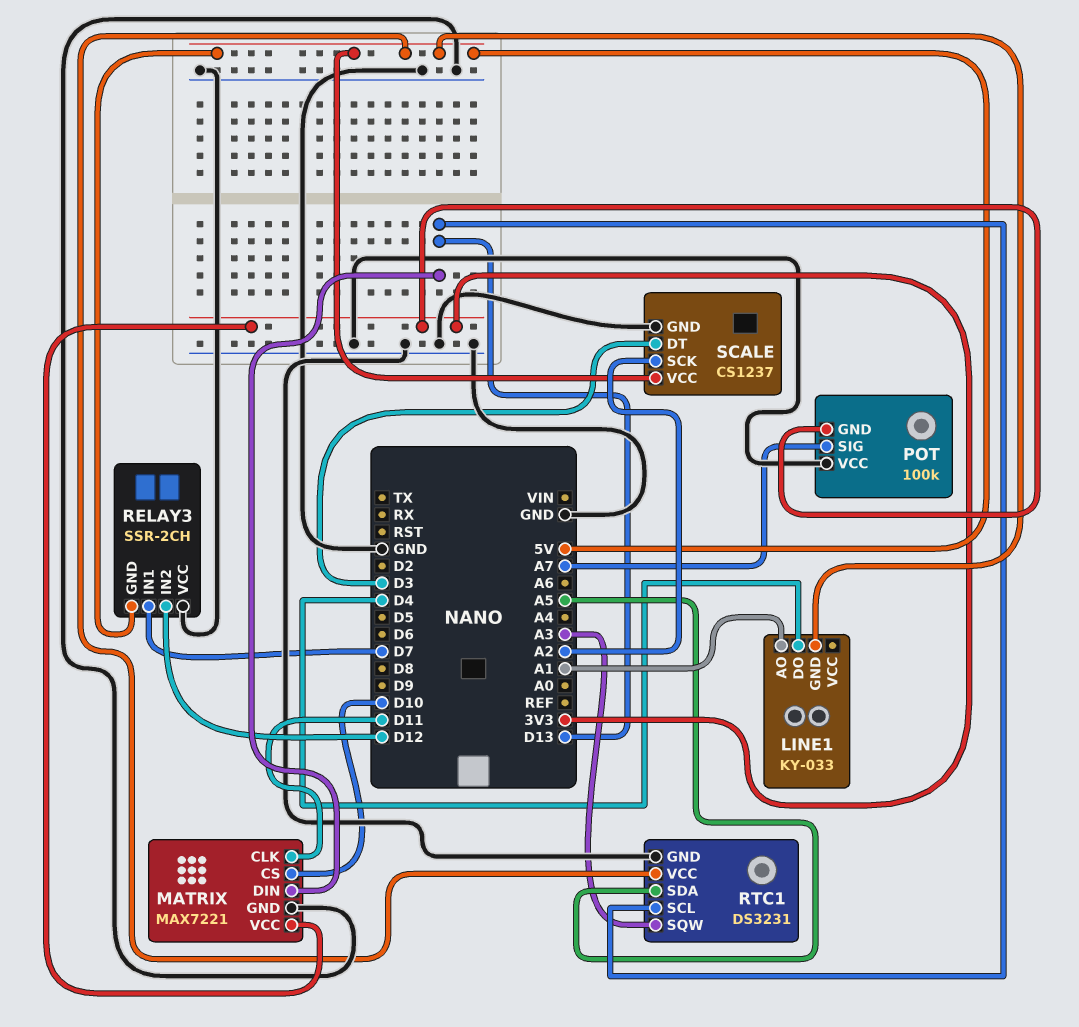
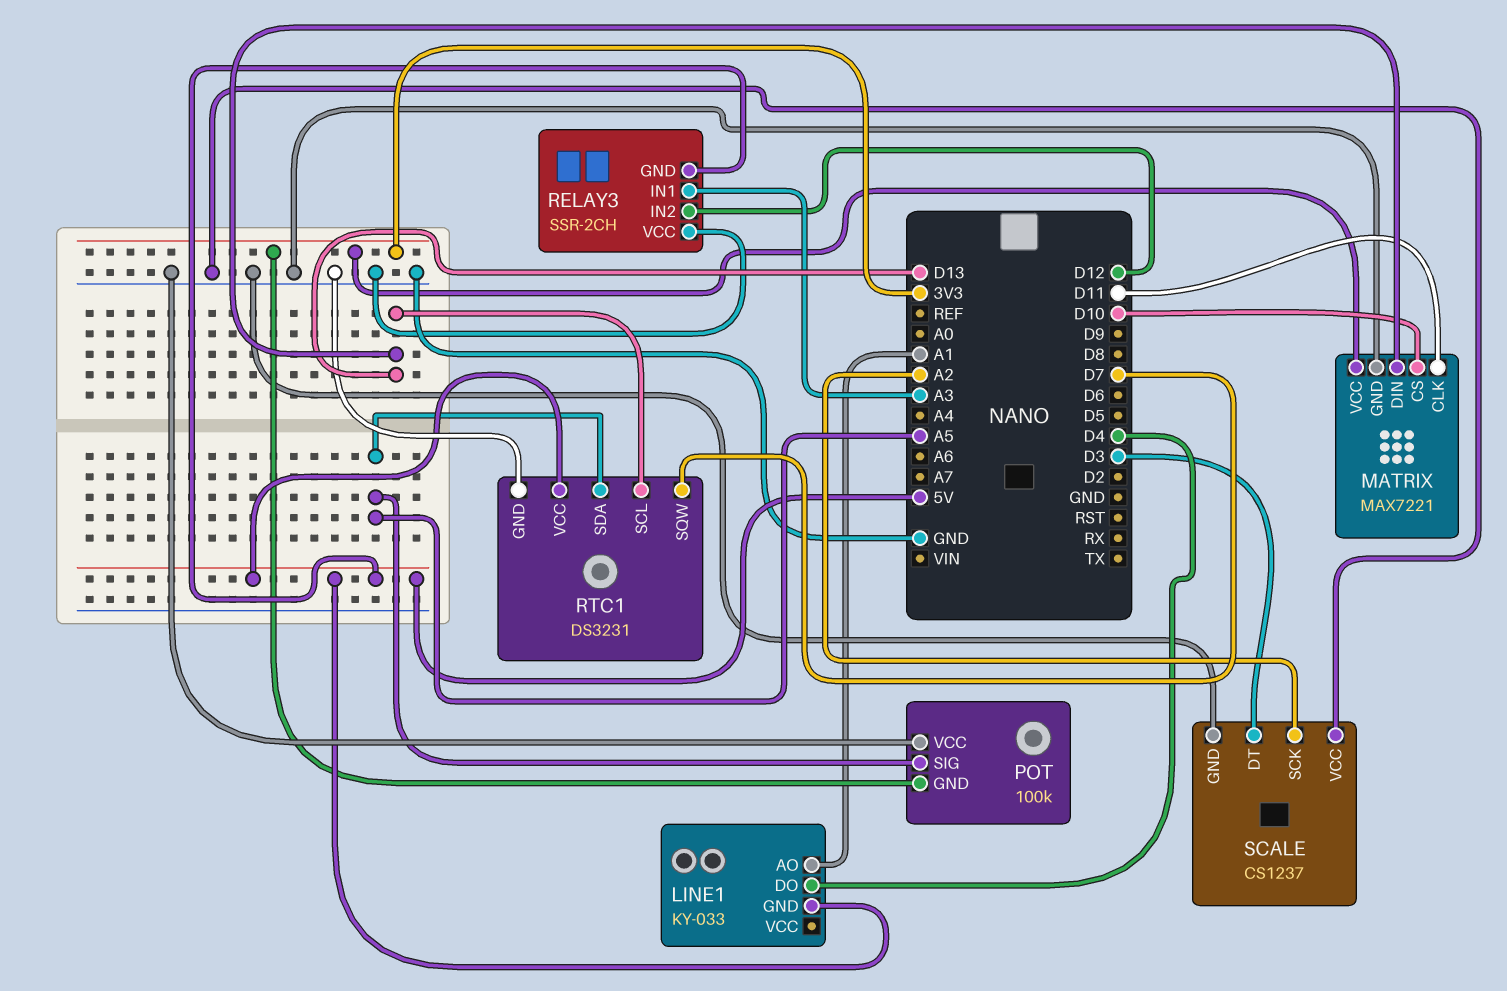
POT pin SIG: A7 -> A5
RELAY3 pin IN1: D7 -> A3
RTC1 pin SQW: A3 -> D7
SCALE pin VCC: 5V -> GND

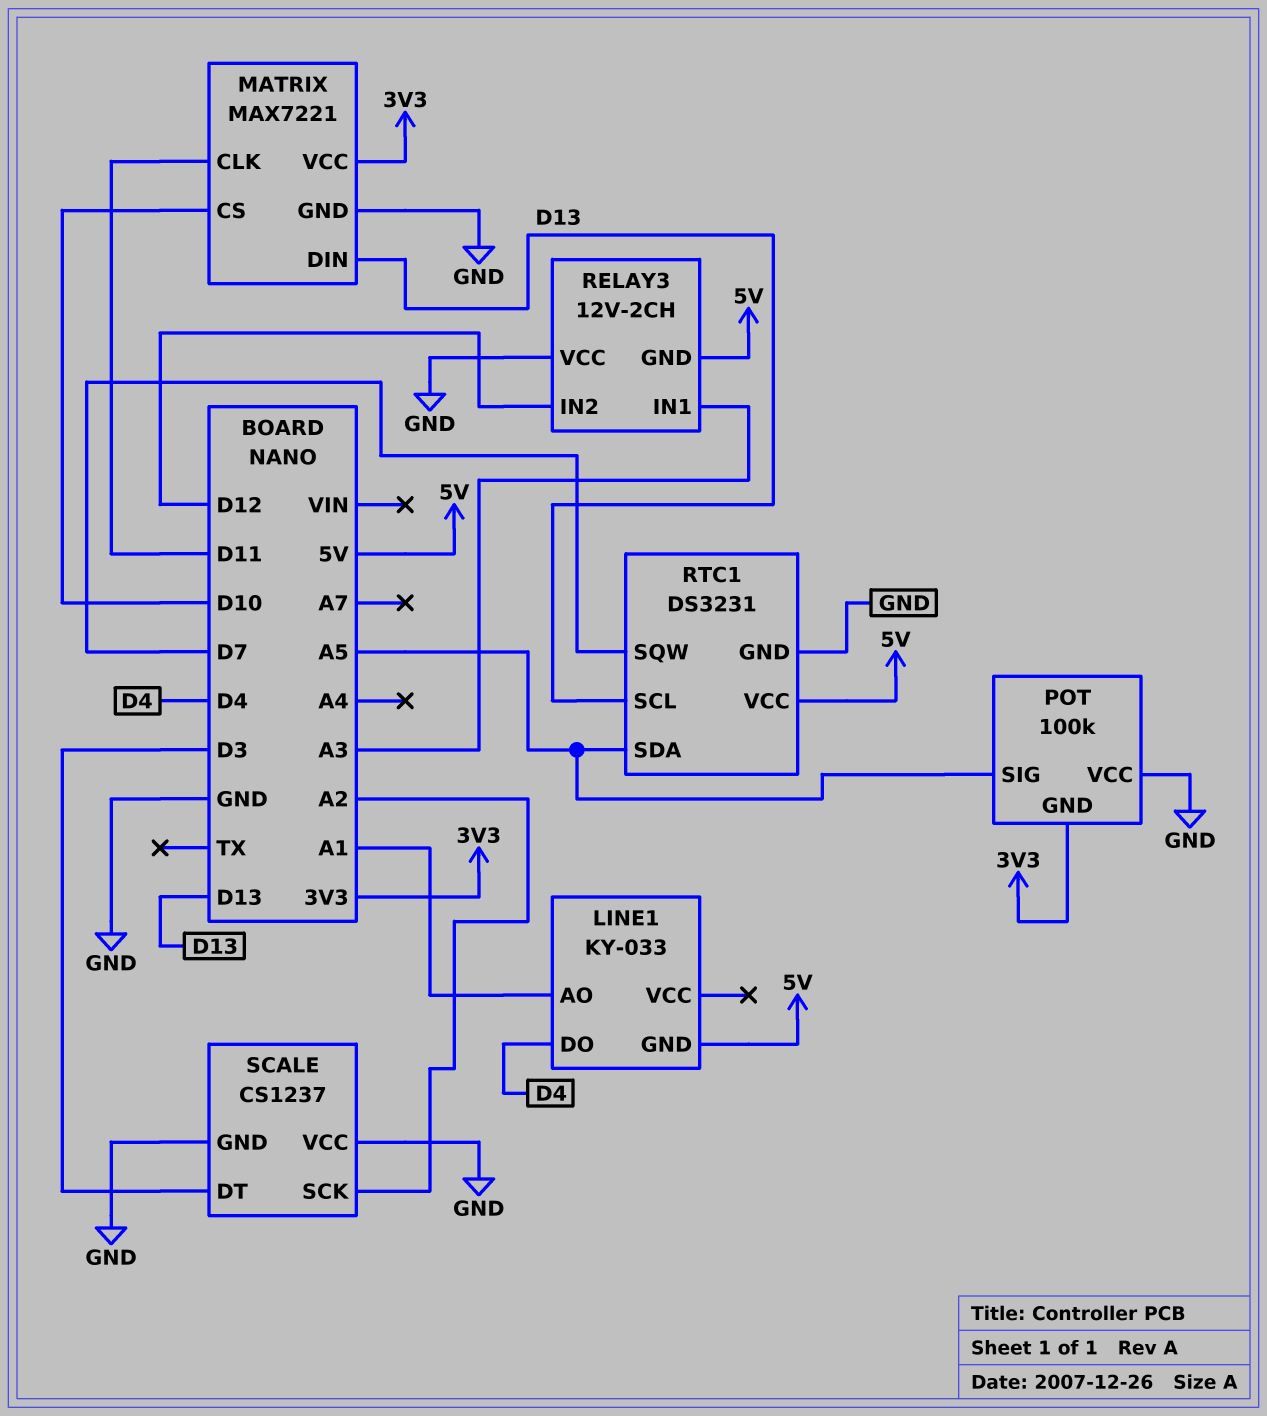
RELAY3: SSR-2CH -> 12V-2CH

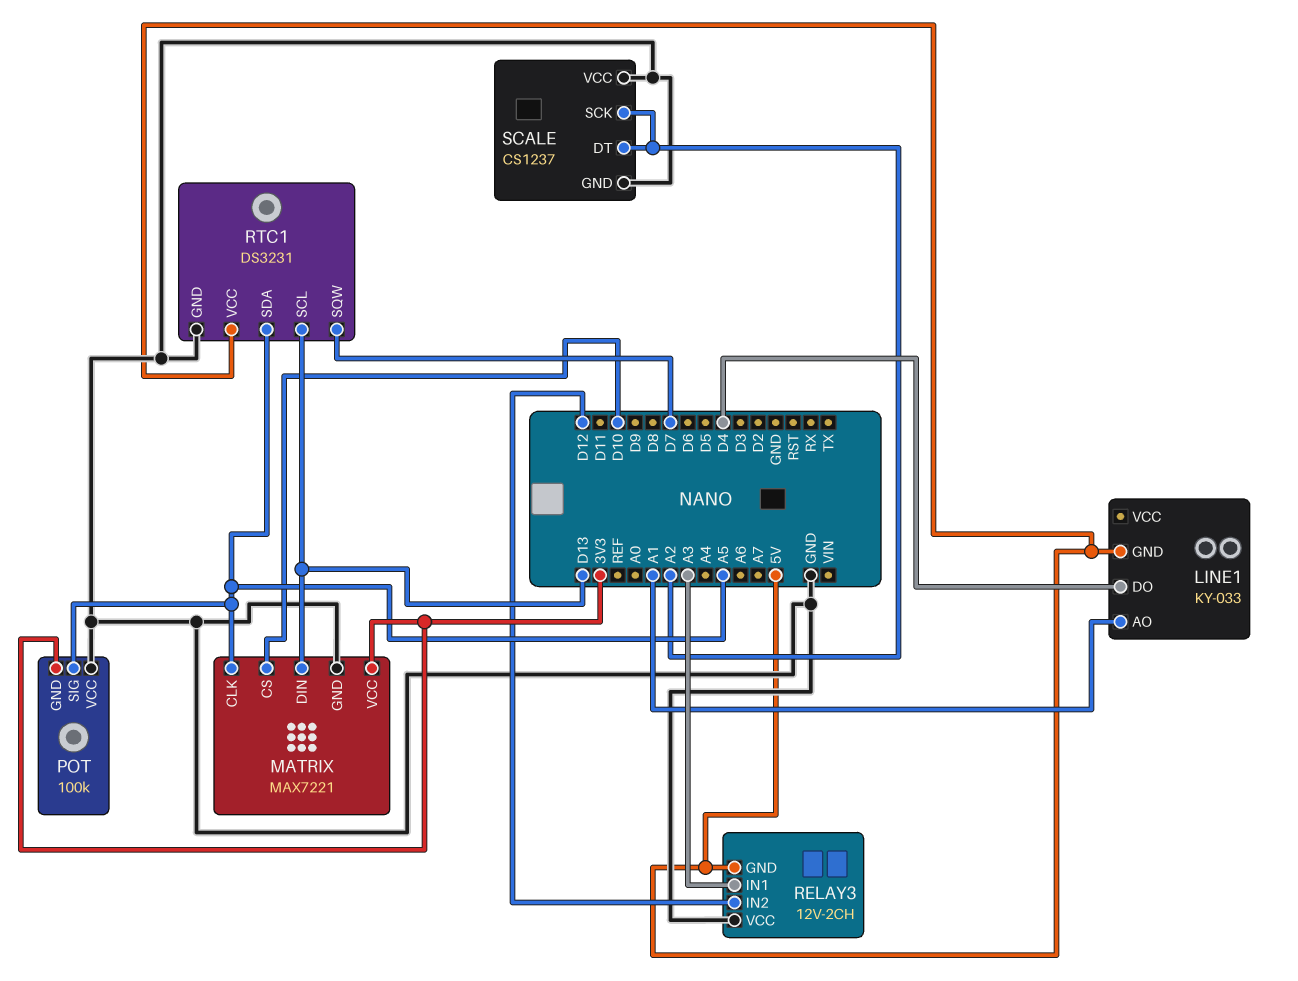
MATRIX pin CLK: D11 -> A5
SCALE pin DT: D3 -> A2

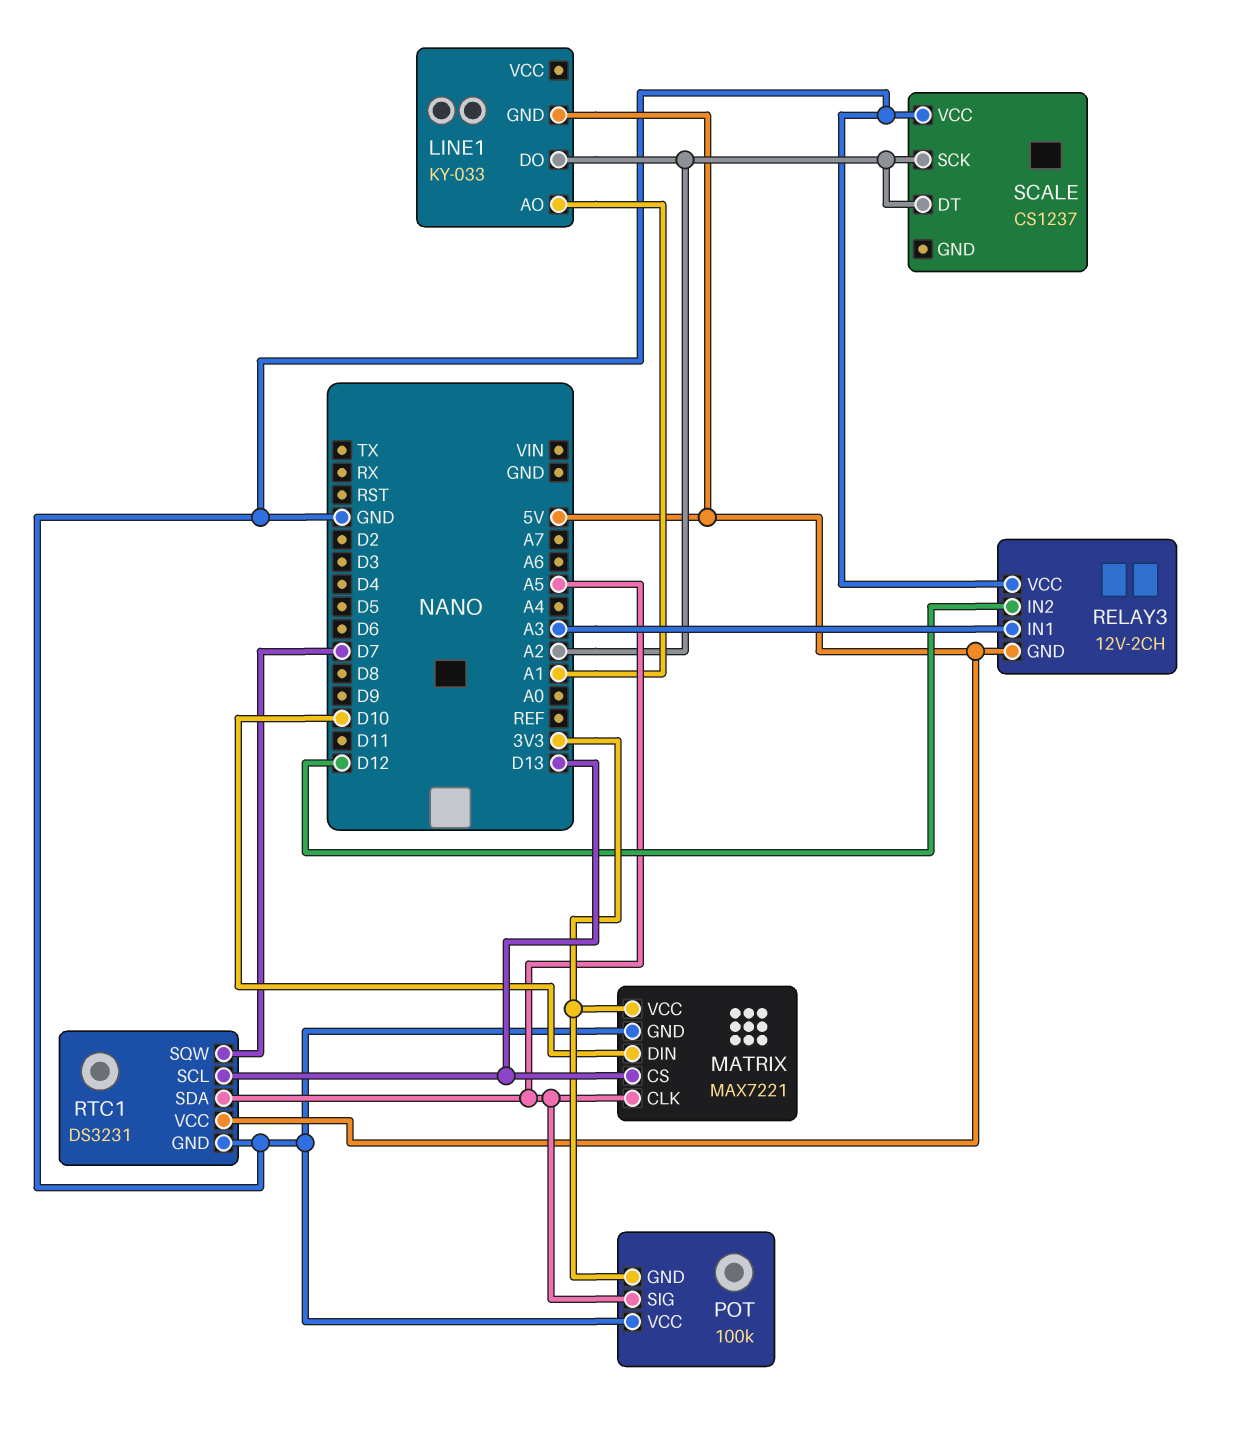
LINE1 pin DO: D4 -> A2
MATRIX pin CS: D10 -> D13
MATRIX pin DIN: D13 -> D10
SCALE pin GND: GND -> none

